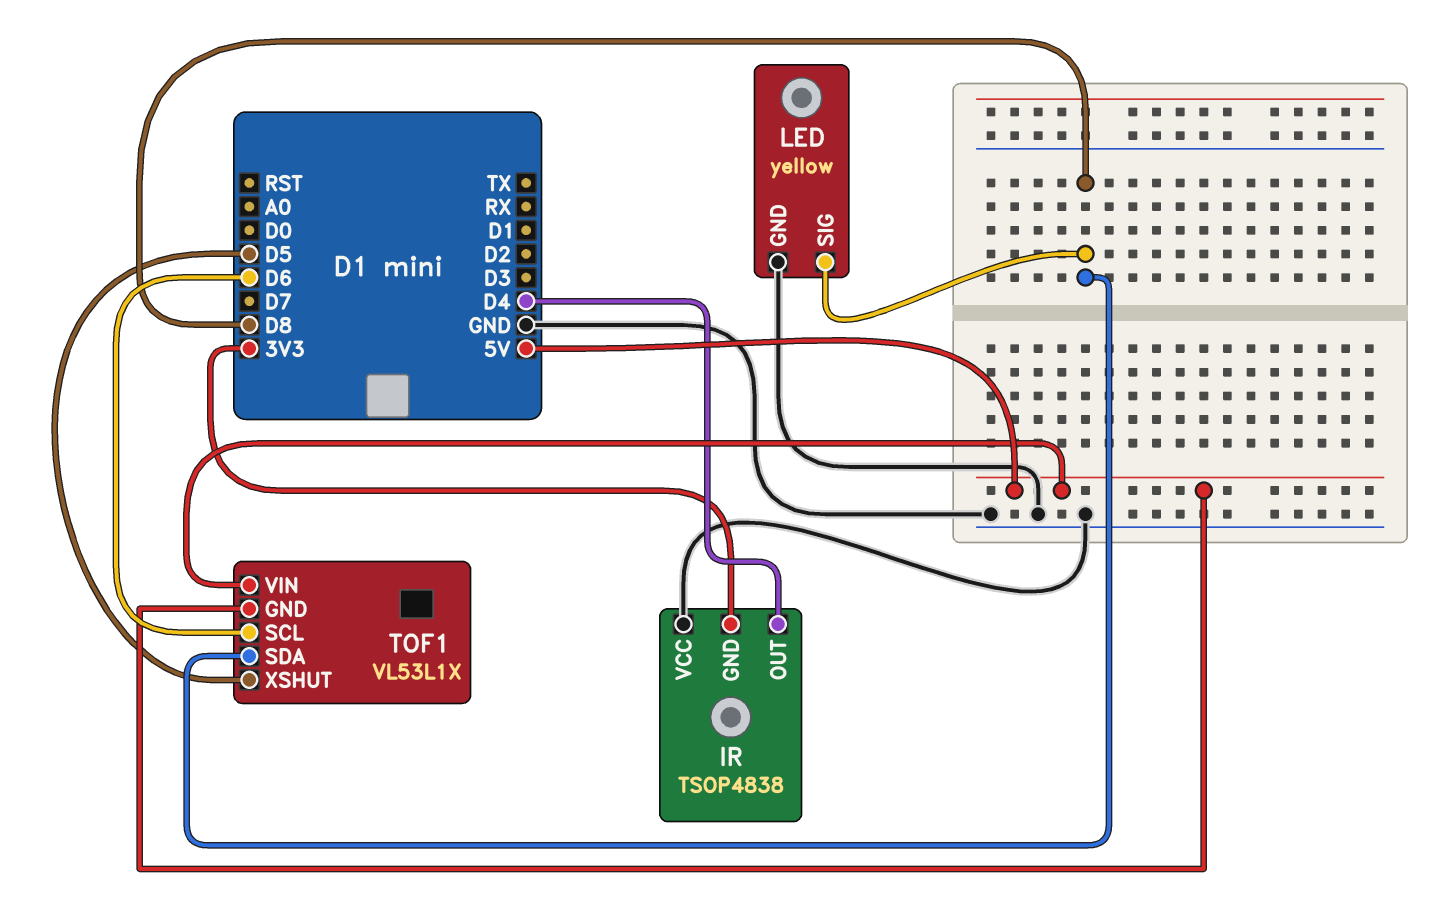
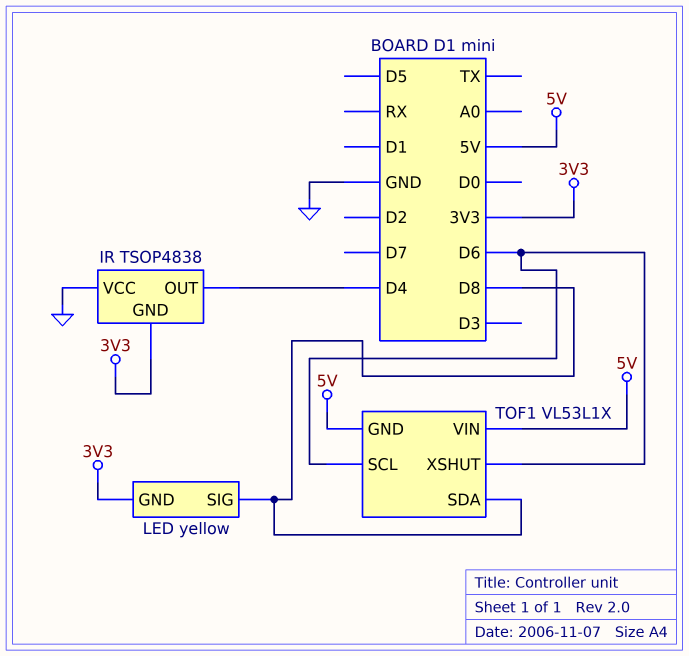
LED pin GND: GND -> 3V3
TOF1 pin XSHUT: D5 -> D6

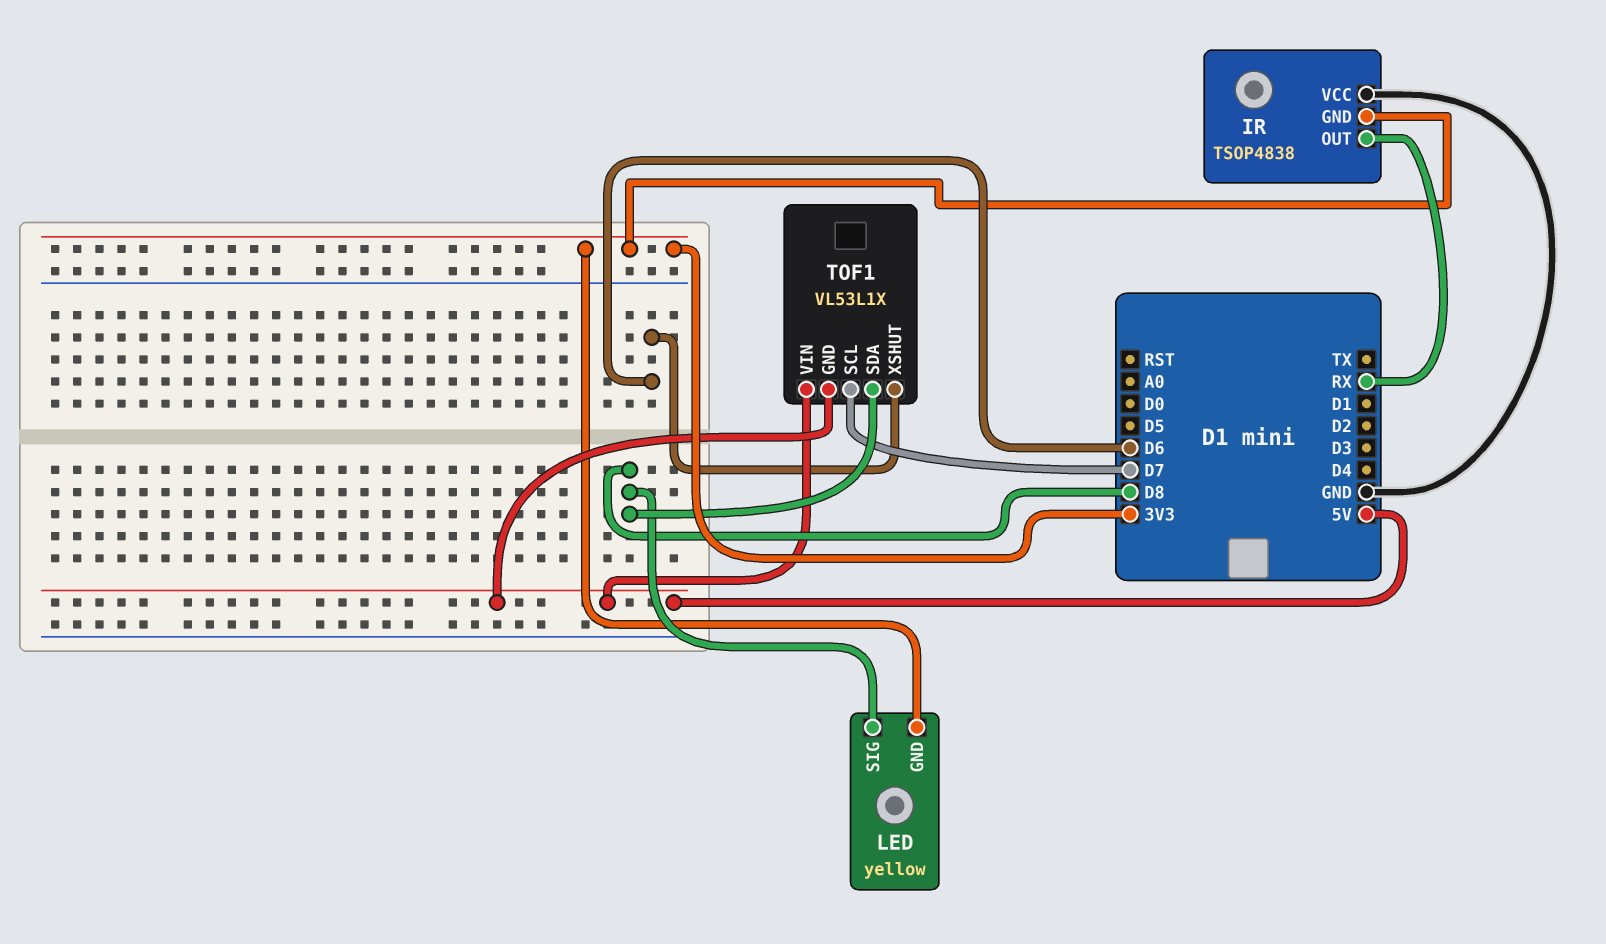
IR pin OUT: D4 -> RX
TOF1 pin SCL: D6 -> D7

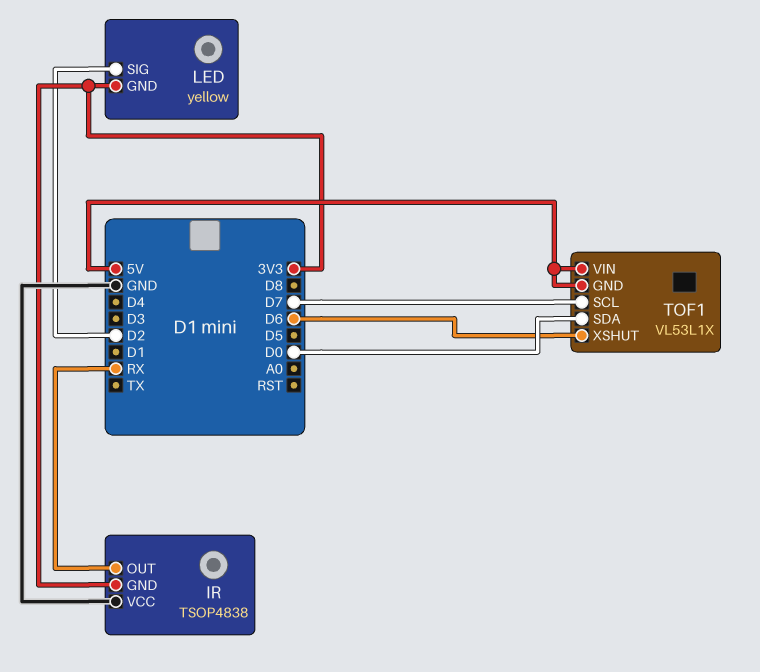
LED pin SIG: D8 -> D2
TOF1 pin SDA: D8 -> D0

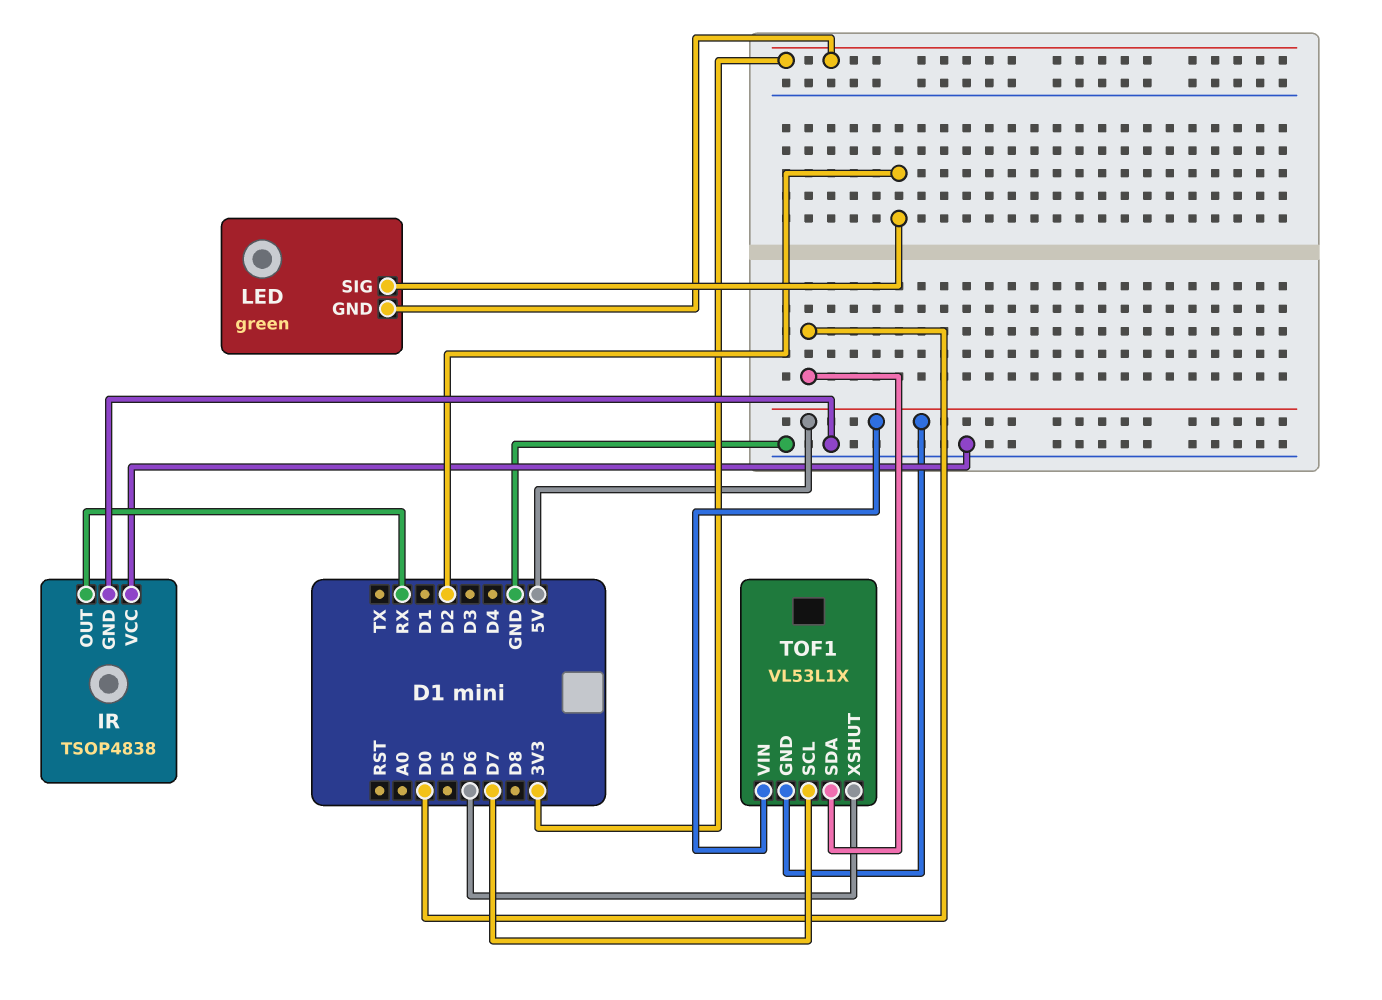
IR pin GND: 3V3 -> GND
LED: yellow -> green

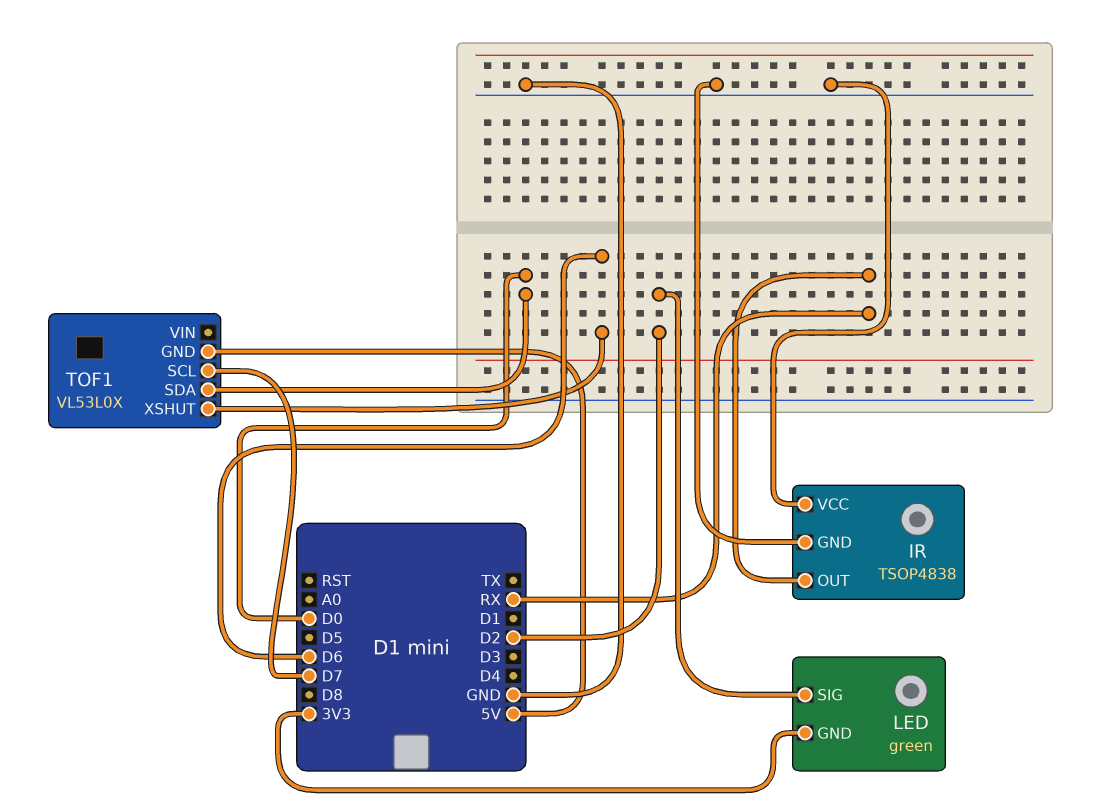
TOF1: VL53L1X -> VL53L0X
TOF1 pin VIN: 5V -> none

